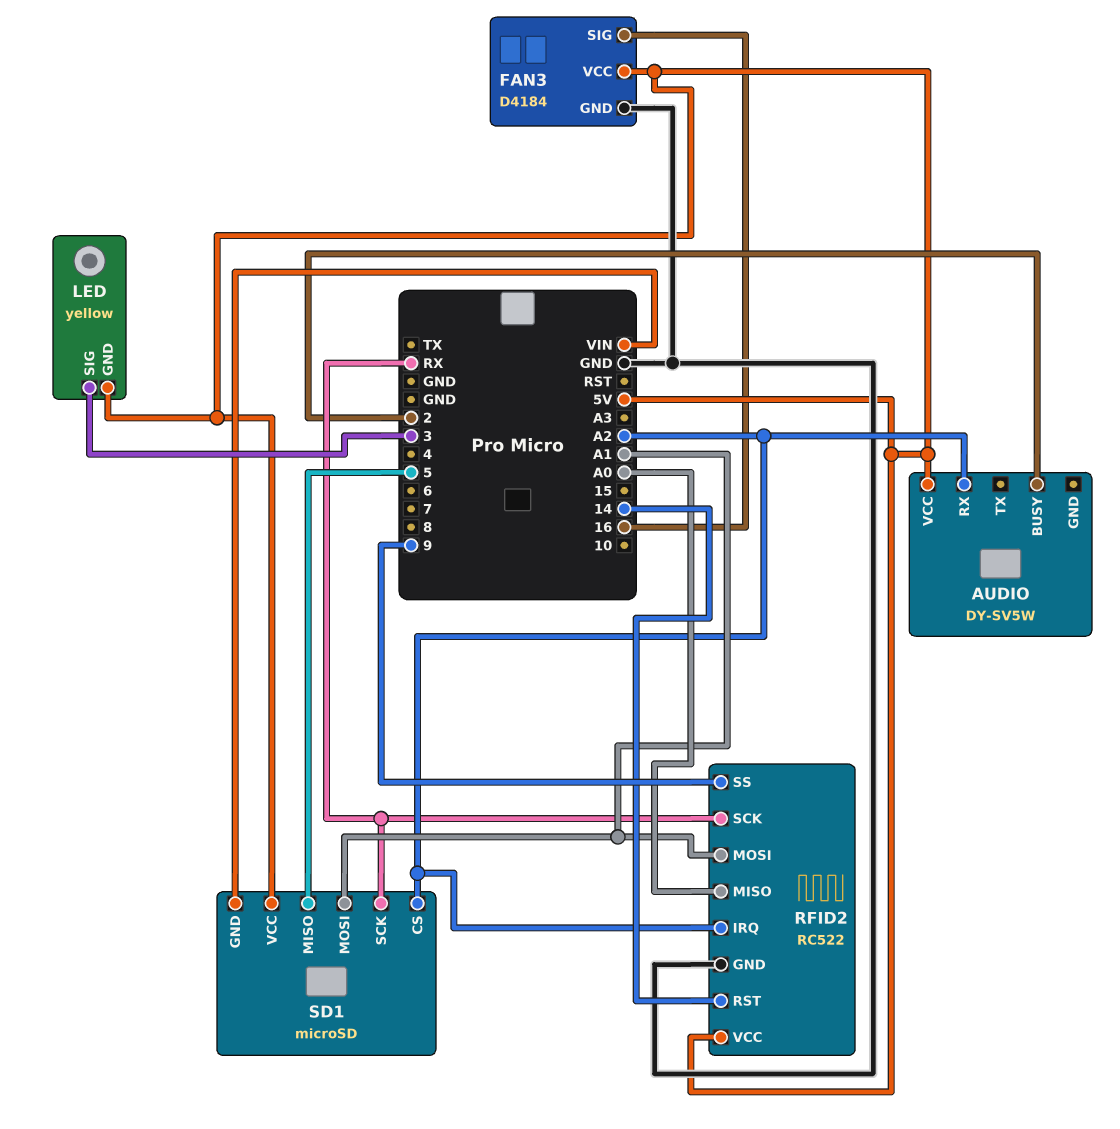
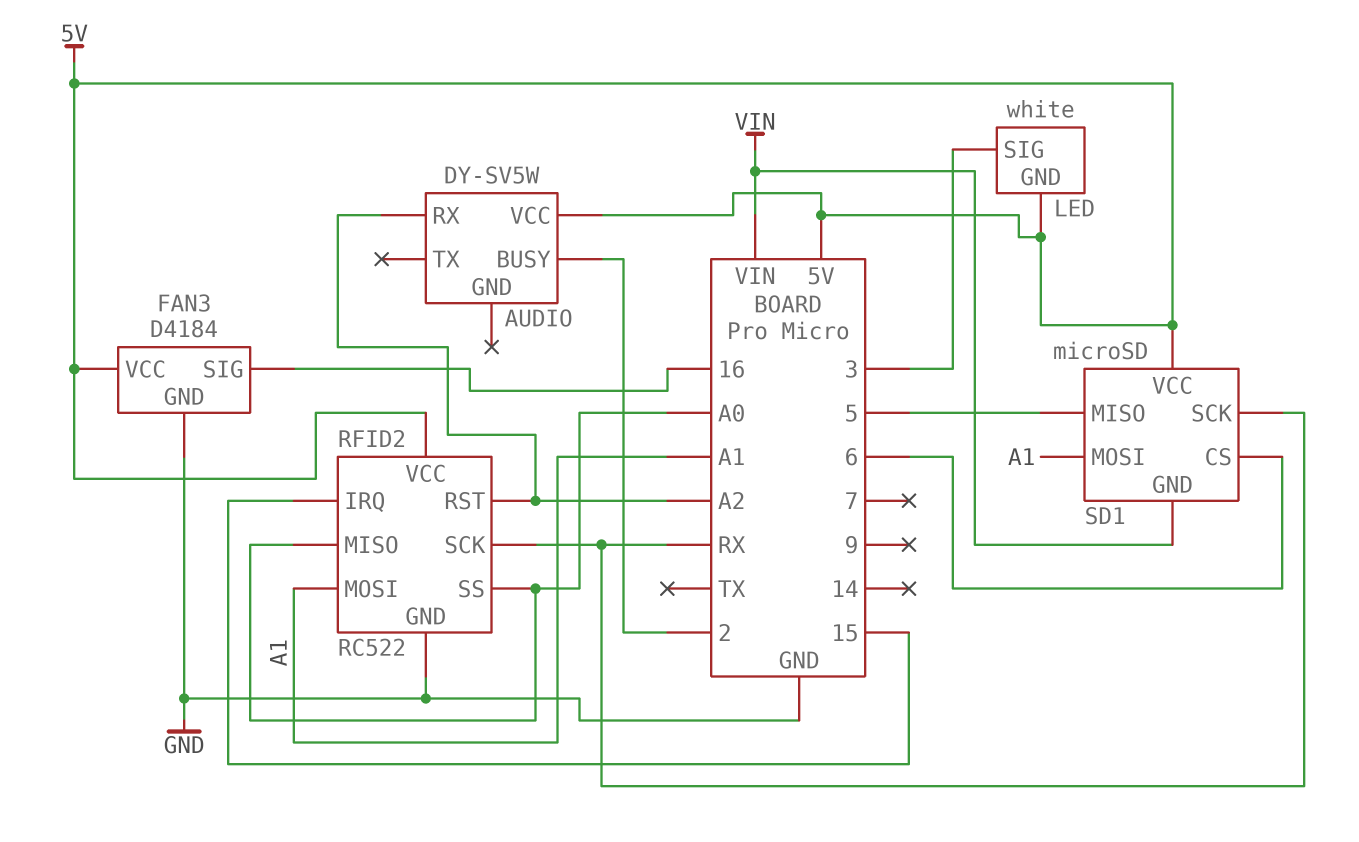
LED: yellow -> white
RFID2 pin IRQ: A2 -> 15
RFID2 pin RST: 14 -> A2
RFID2 pin SS: 9 -> A0
SD1 pin CS: A2 -> 6

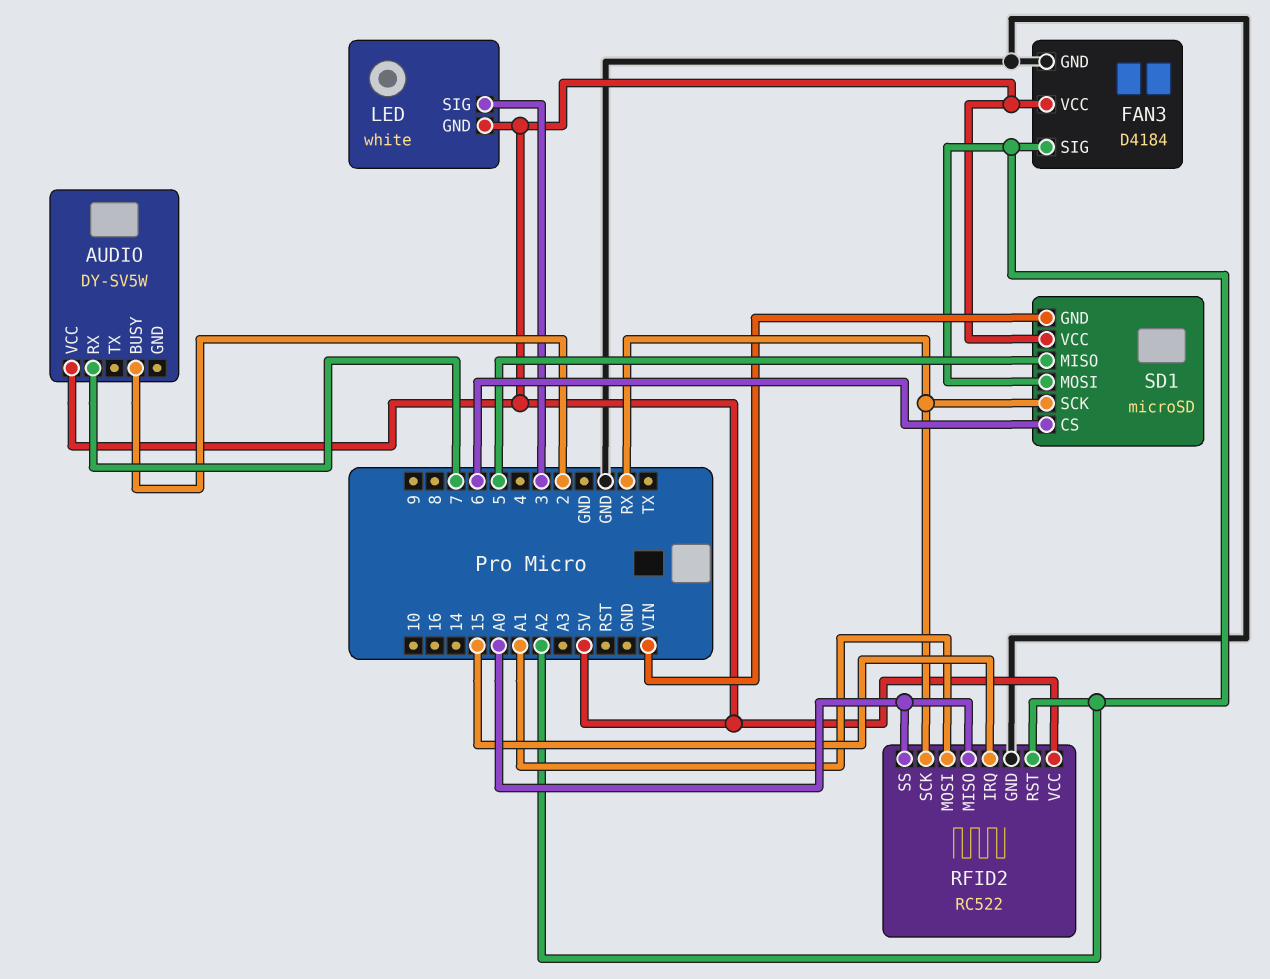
AUDIO pin RX: A2 -> 7
FAN3 pin SIG: 16 -> A2
SD1 pin MOSI: A1 -> A2

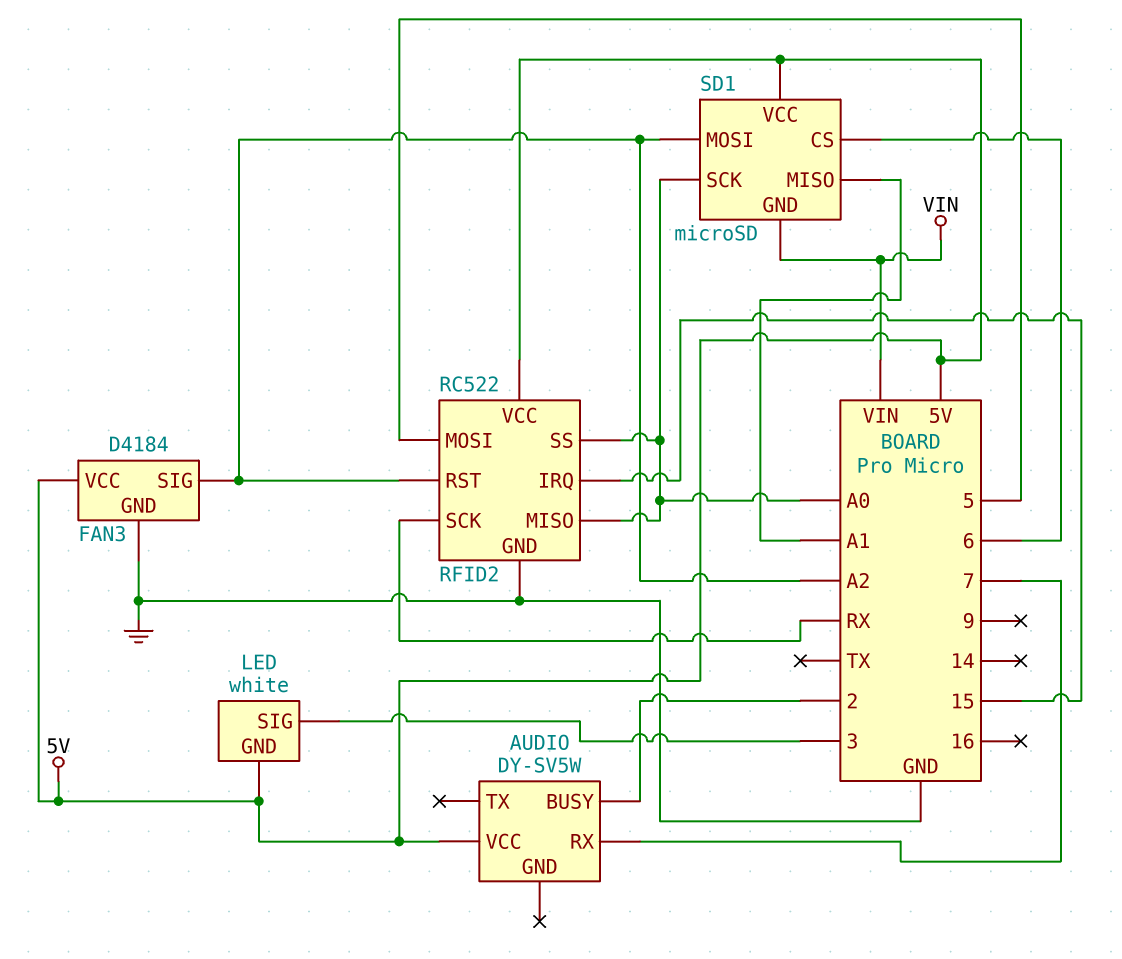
RFID2 pin MOSI: A1 -> 5
SD1 pin MISO: 5 -> A1
SD1 pin SCK: RX -> A0

